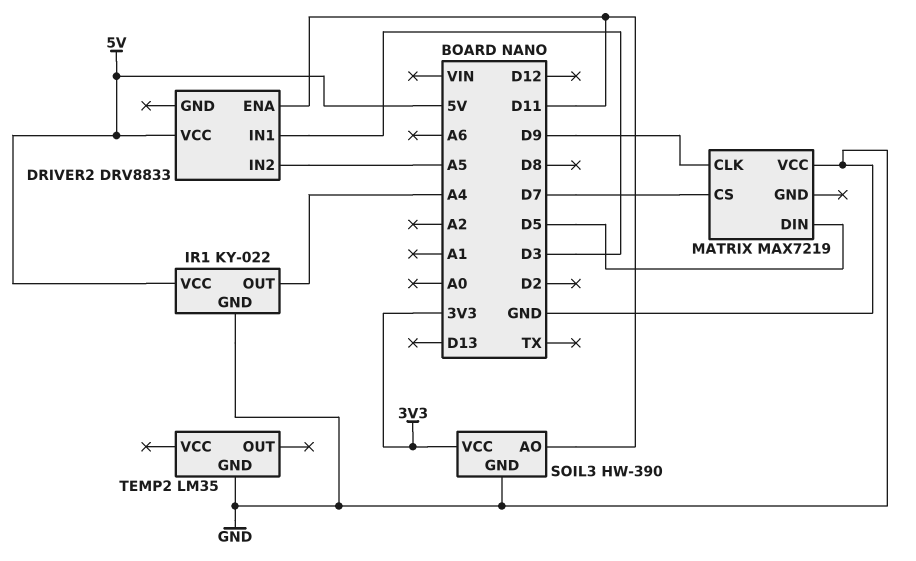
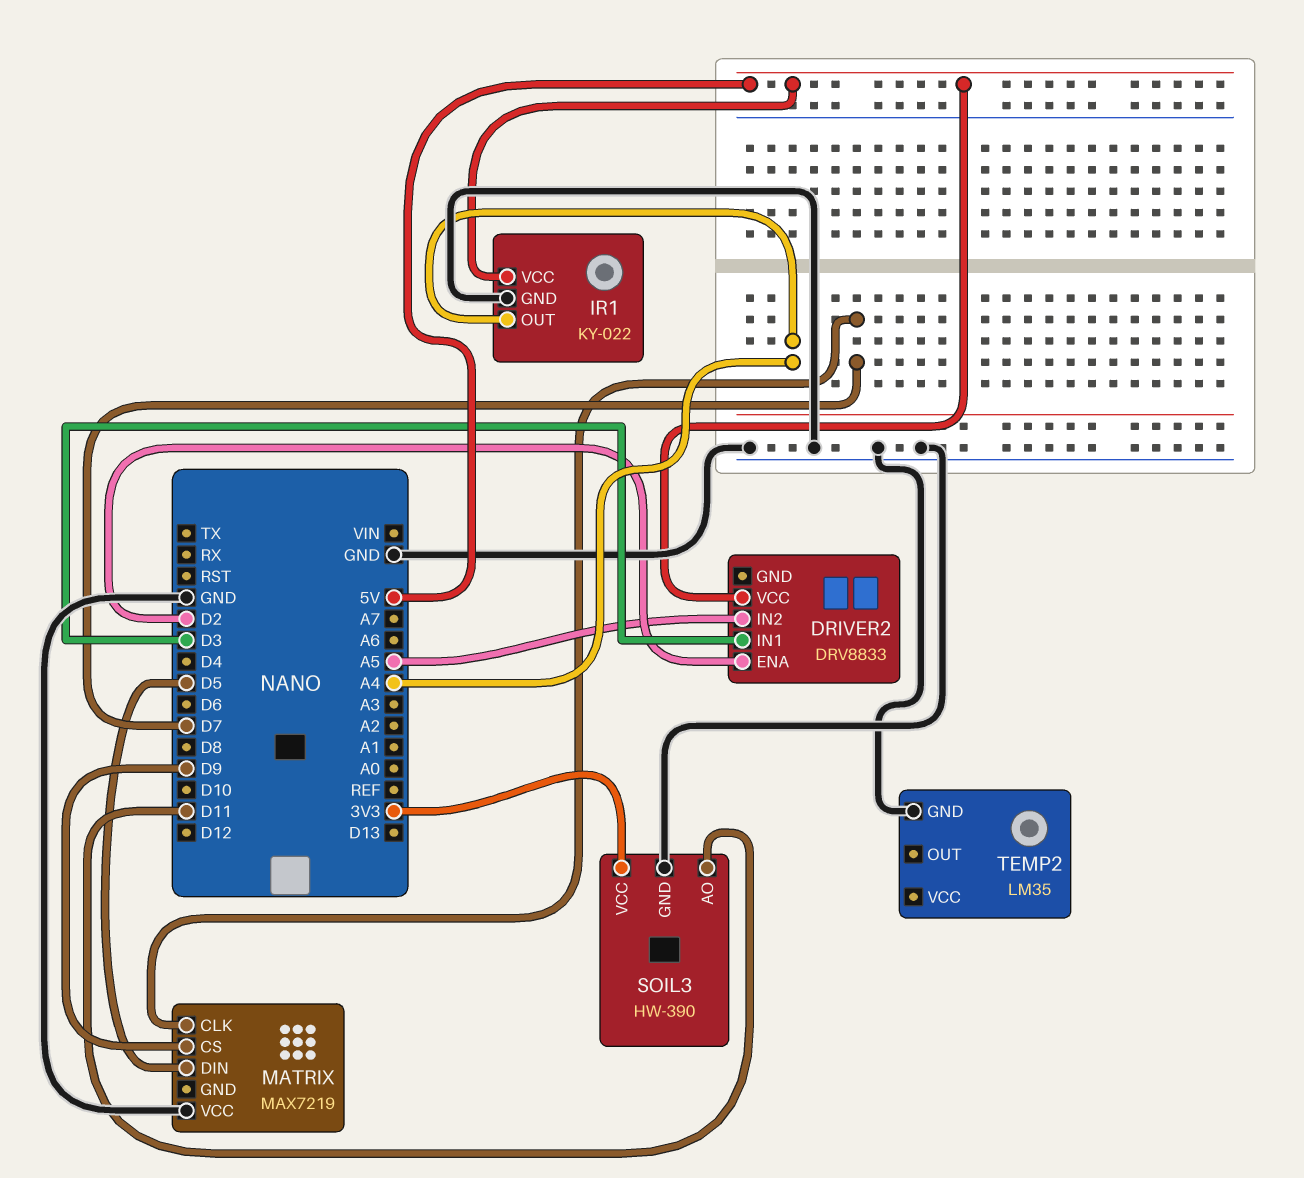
DRIVER2 pin ENA: D11 -> D2
MATRIX pin CLK: D9 -> D7
MATRIX pin CS: D7 -> D9

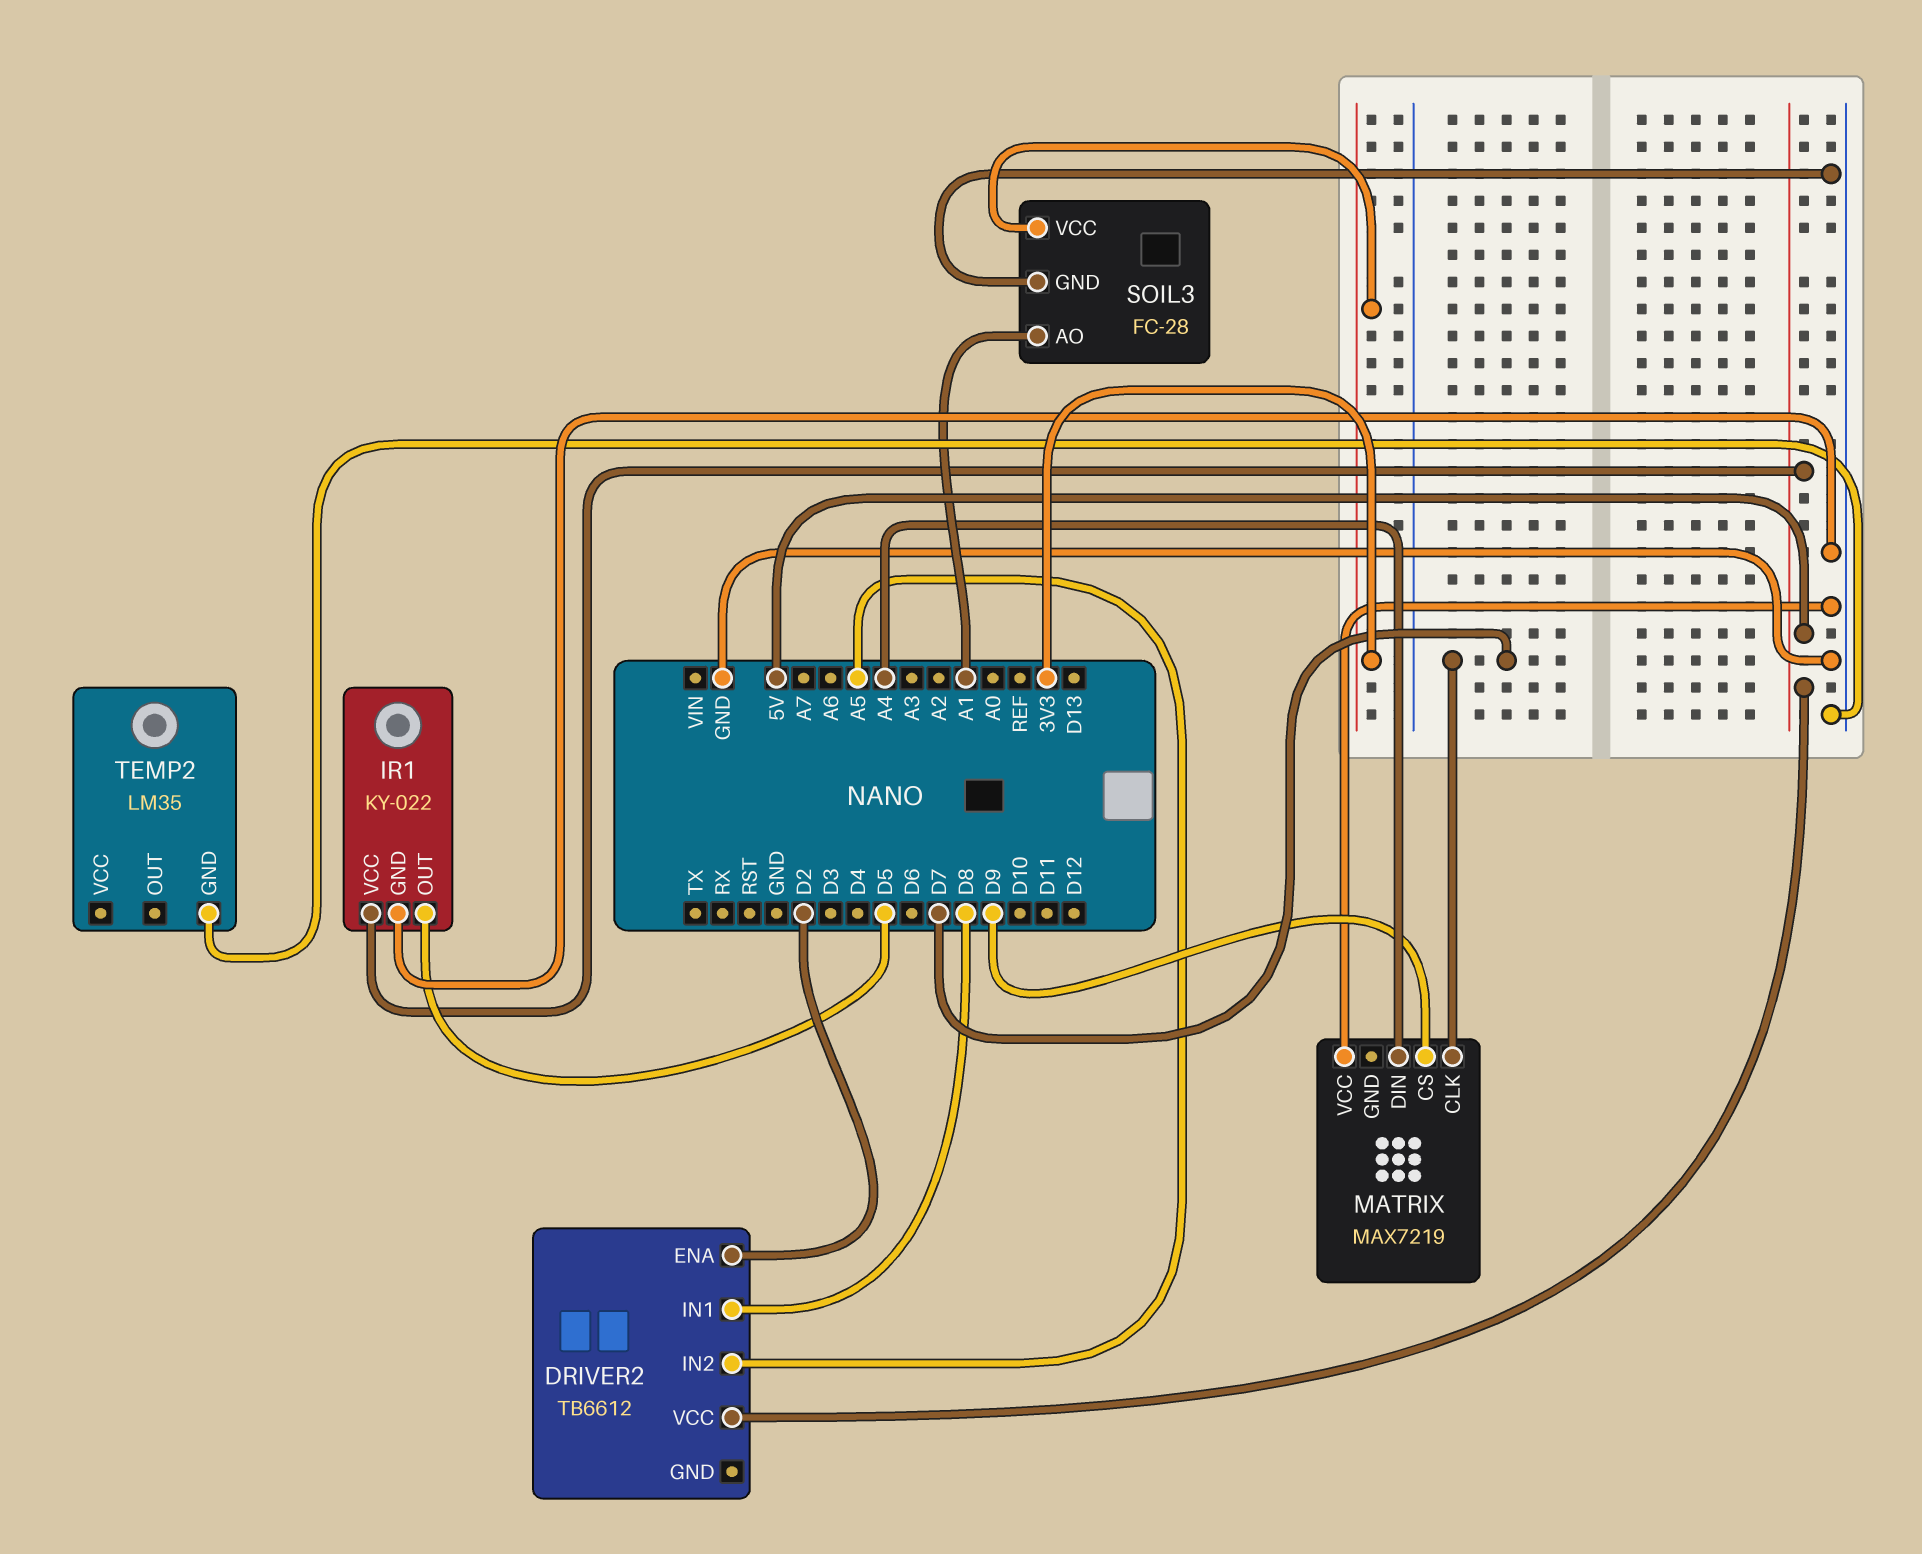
DRIVER2: DRV8833 -> TB6612
DRIVER2 pin IN1: D3 -> D8
IR1 pin OUT: A4 -> D5
MATRIX pin DIN: D5 -> A4
SOIL3: HW-390 -> FC-28
SOIL3 pin AO: D11 -> A1

